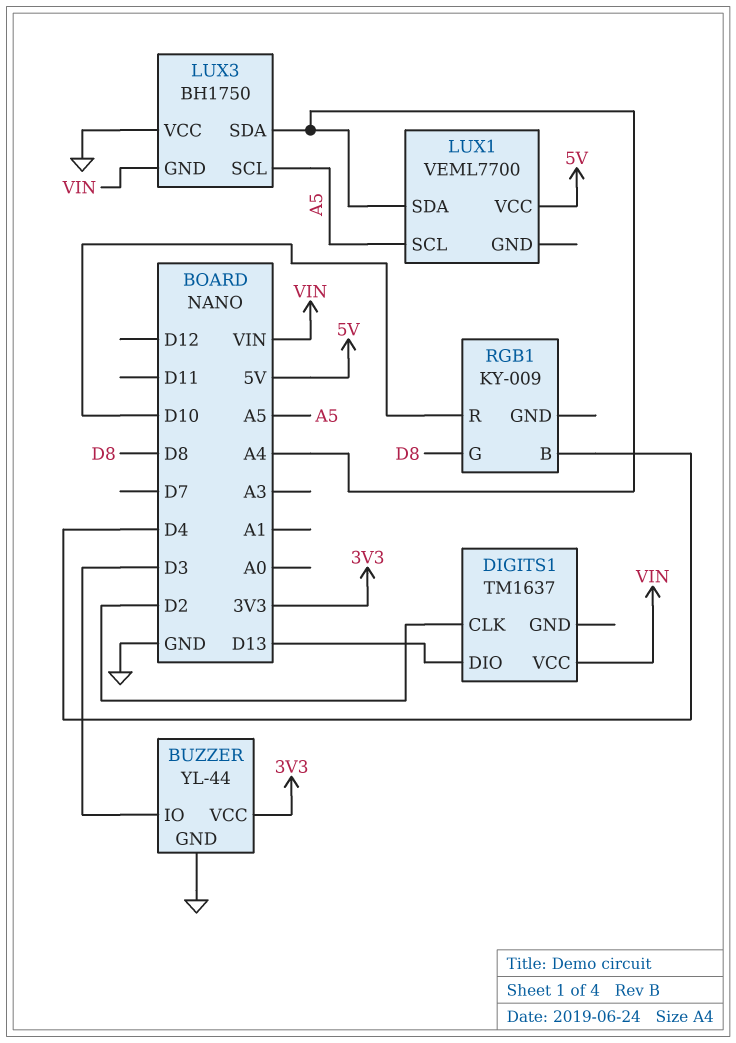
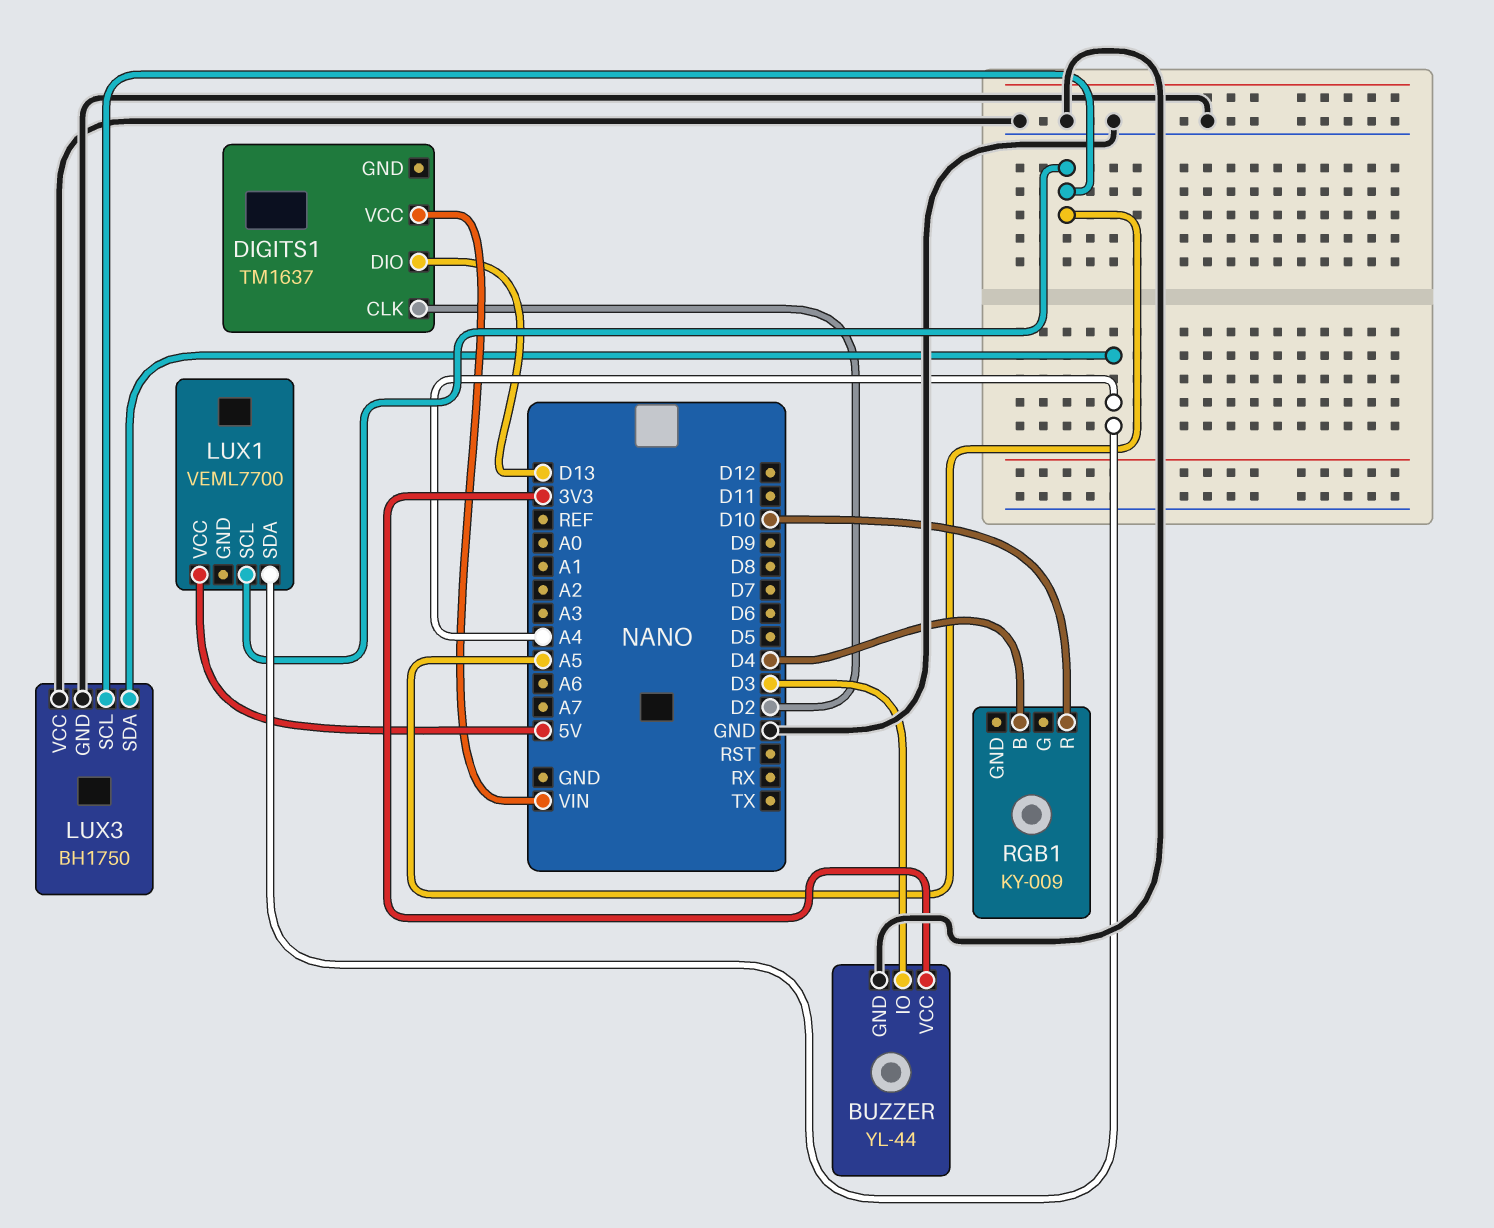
LUX3 pin GND: VIN -> GND
RGB1 pin G: D8 -> none

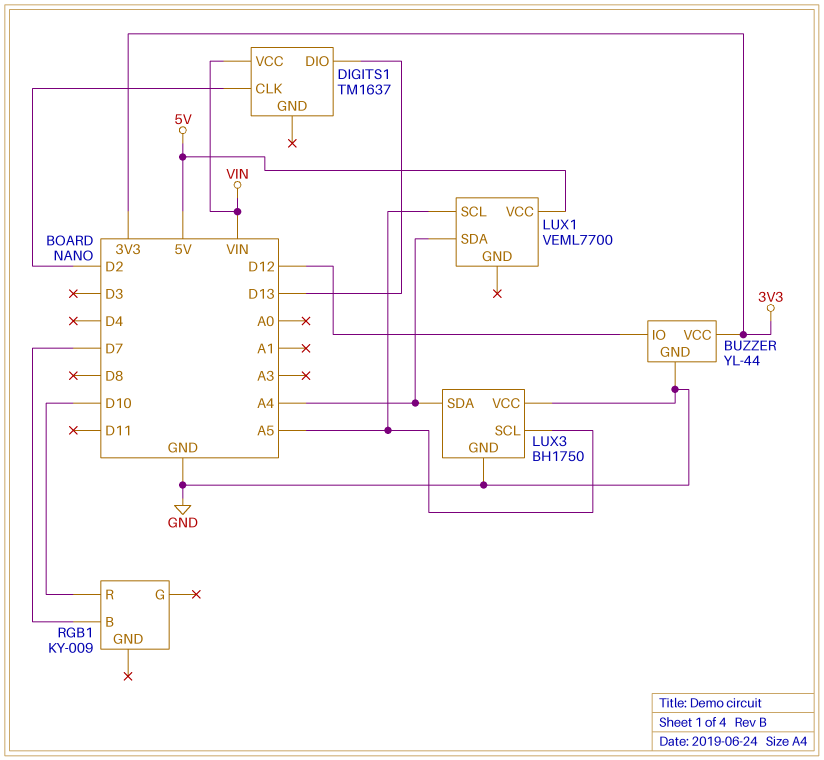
BUZZER pin IO: D3 -> D12
RGB1 pin B: D4 -> D7

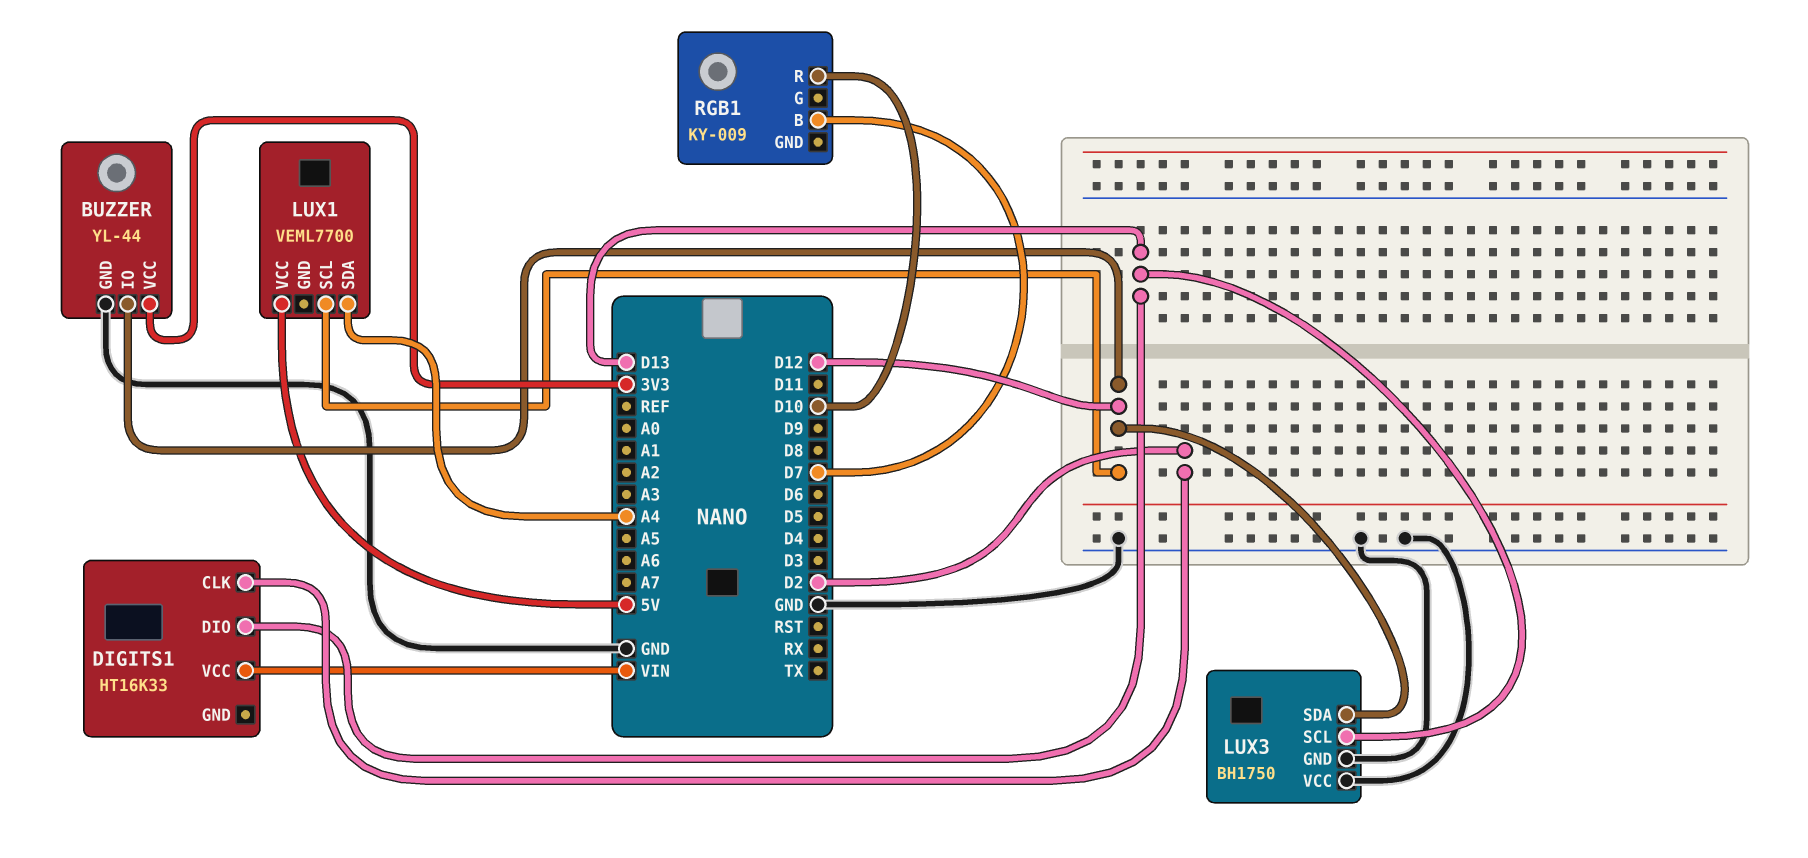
DIGITS1: TM1637 -> HT16K33
LUX1 pin SCL: A5 -> D12
LUX3 pin SCL: A5 -> D13
LUX3 pin SDA: A4 -> D12

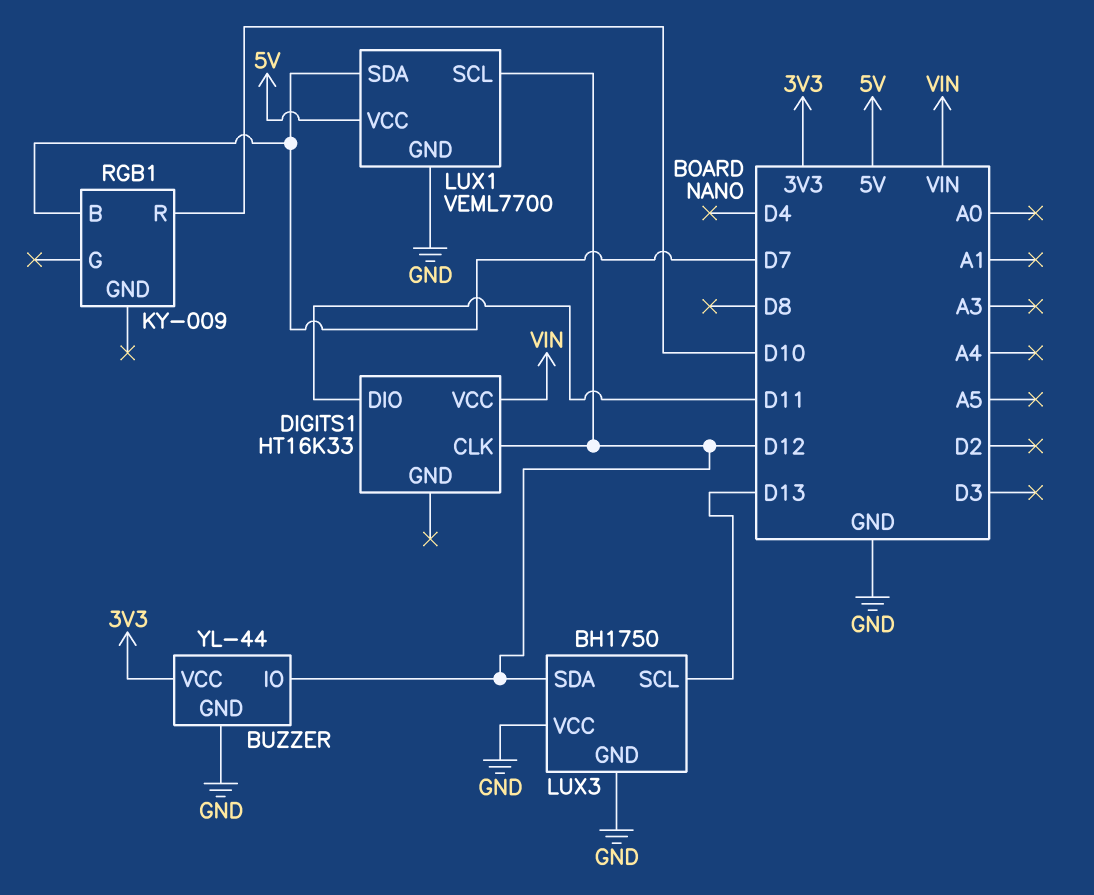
DIGITS1 pin CLK: D2 -> D12
DIGITS1 pin DIO: D13 -> D11
LUX1 pin GND: none -> GND
LUX1 pin SDA: A4 -> D7

